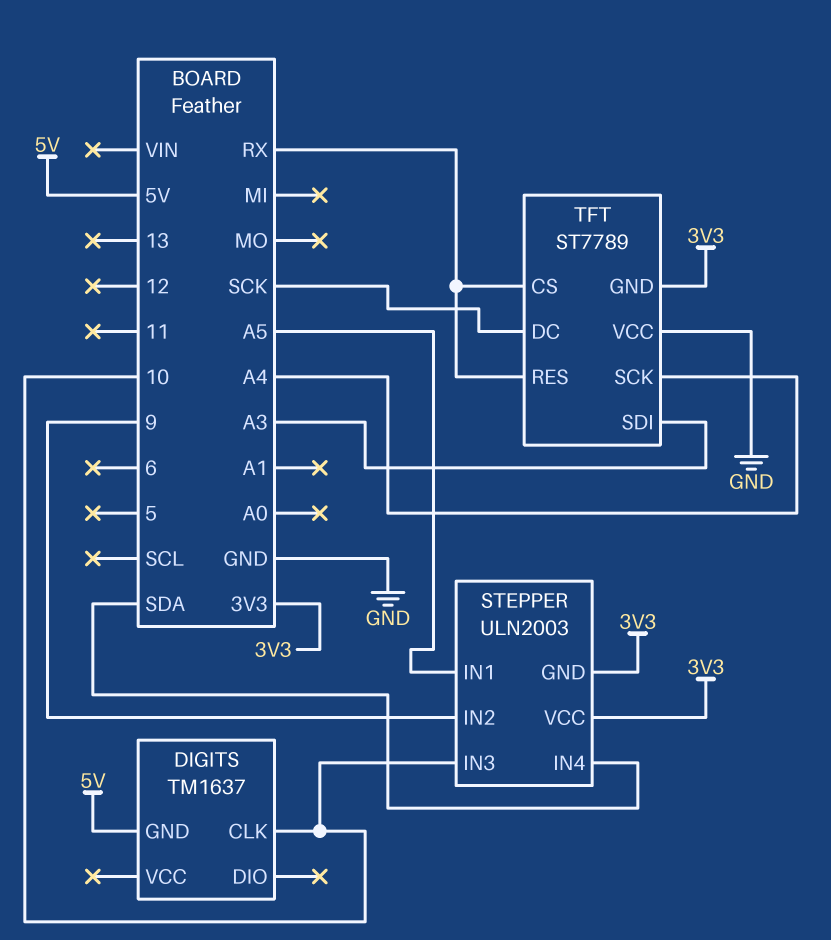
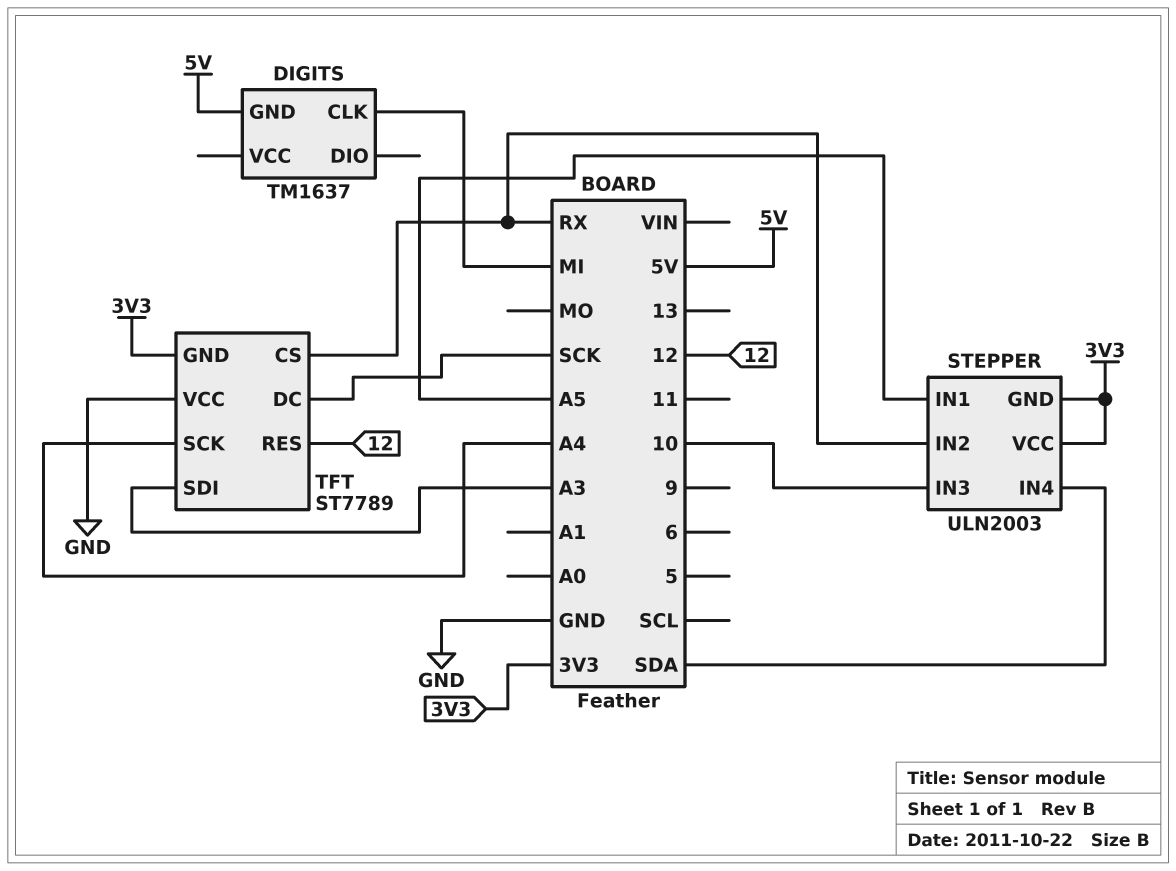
DIGITS pin CLK: 10 -> MI
STEPPER pin IN2: 9 -> RX
TFT pin RES: RX -> 12

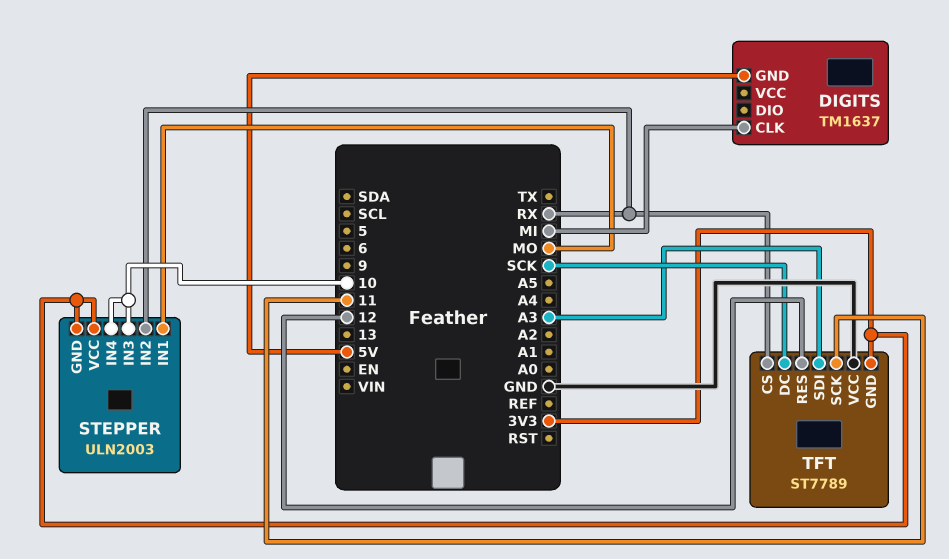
STEPPER pin IN1: A5 -> MO
STEPPER pin IN4: SDA -> 10
TFT pin SCK: A4 -> 11

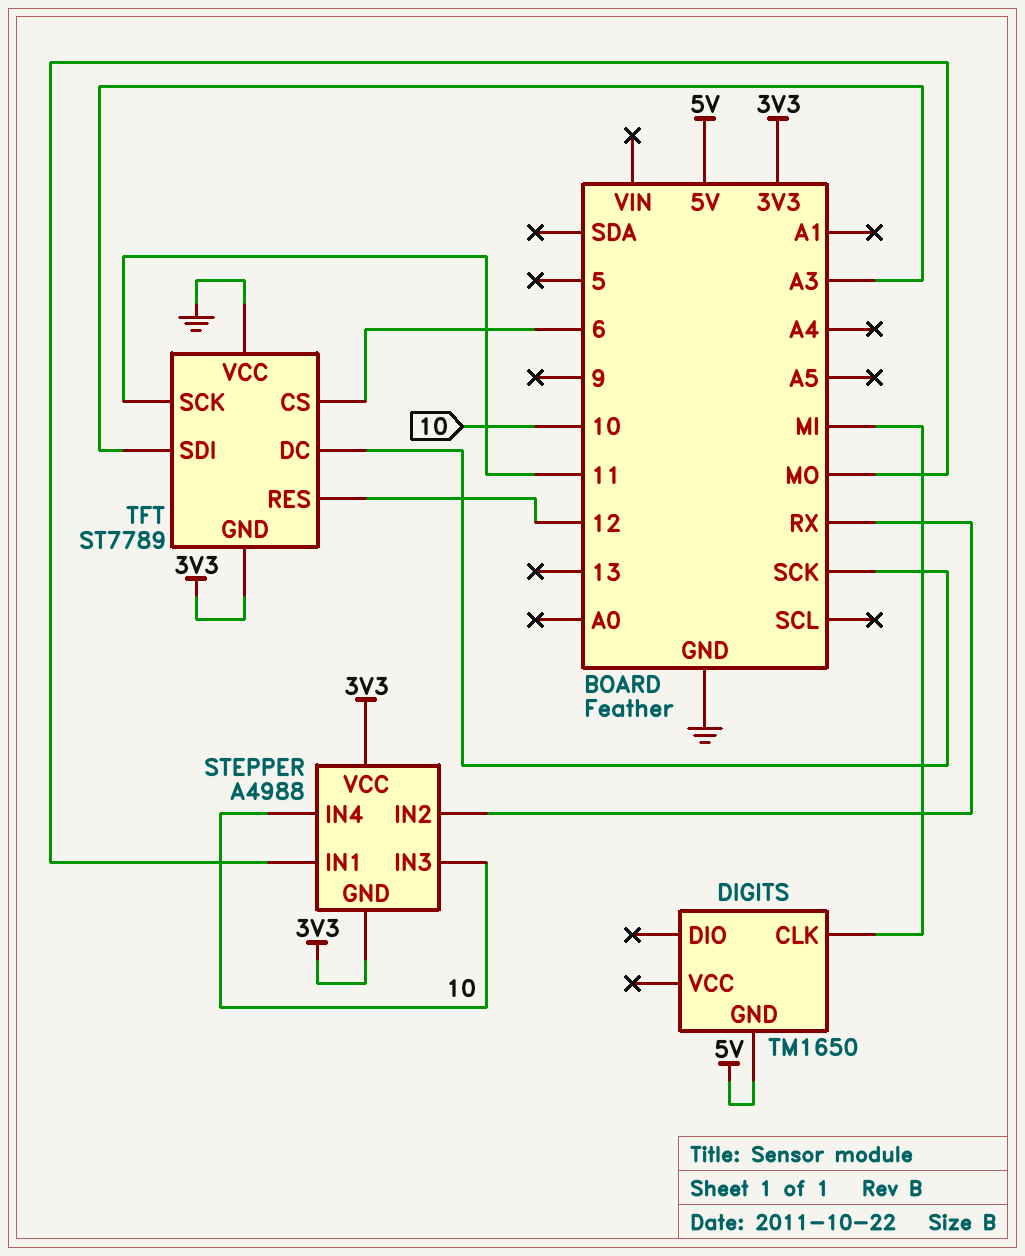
DIGITS: TM1637 -> TM1650
STEPPER: ULN2003 -> A4988
TFT pin CS: RX -> 6

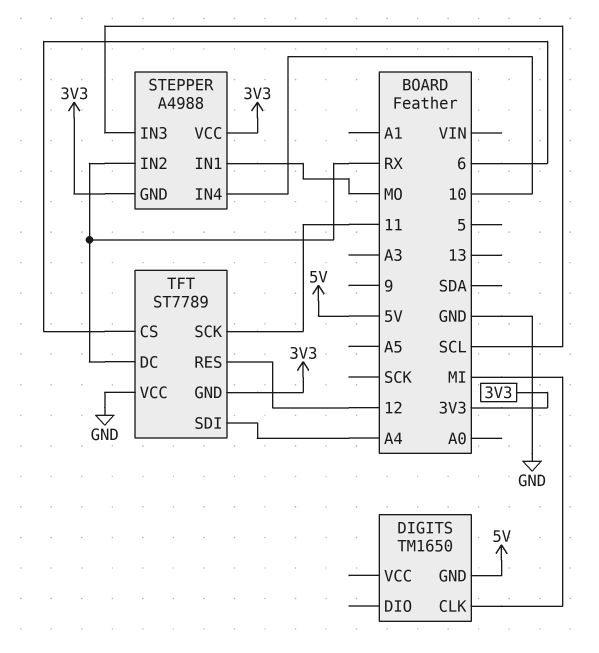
STEPPER pin IN3: 10 -> SCL
TFT pin DC: SCK -> RX
TFT pin SDI: A3 -> A4

